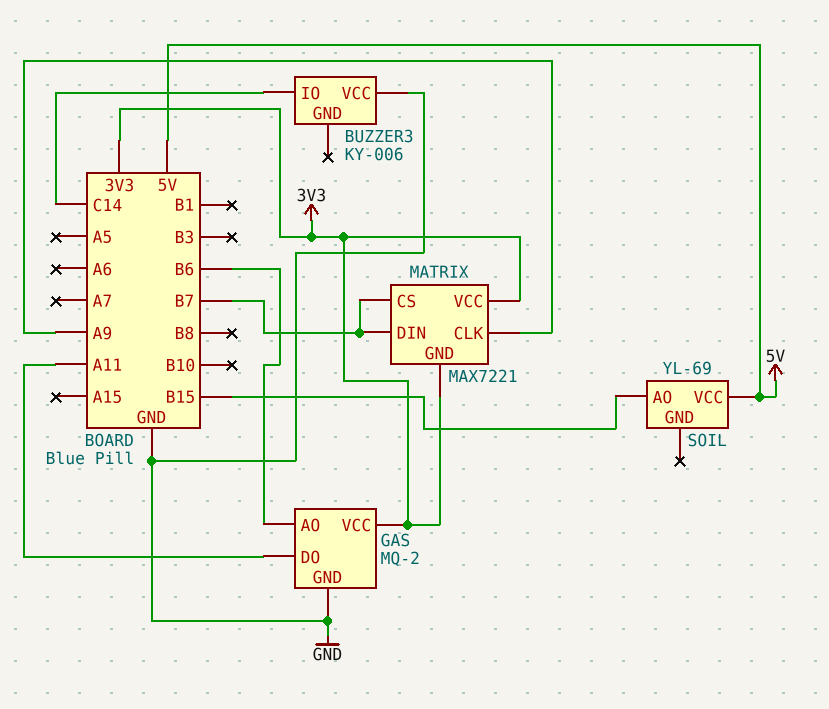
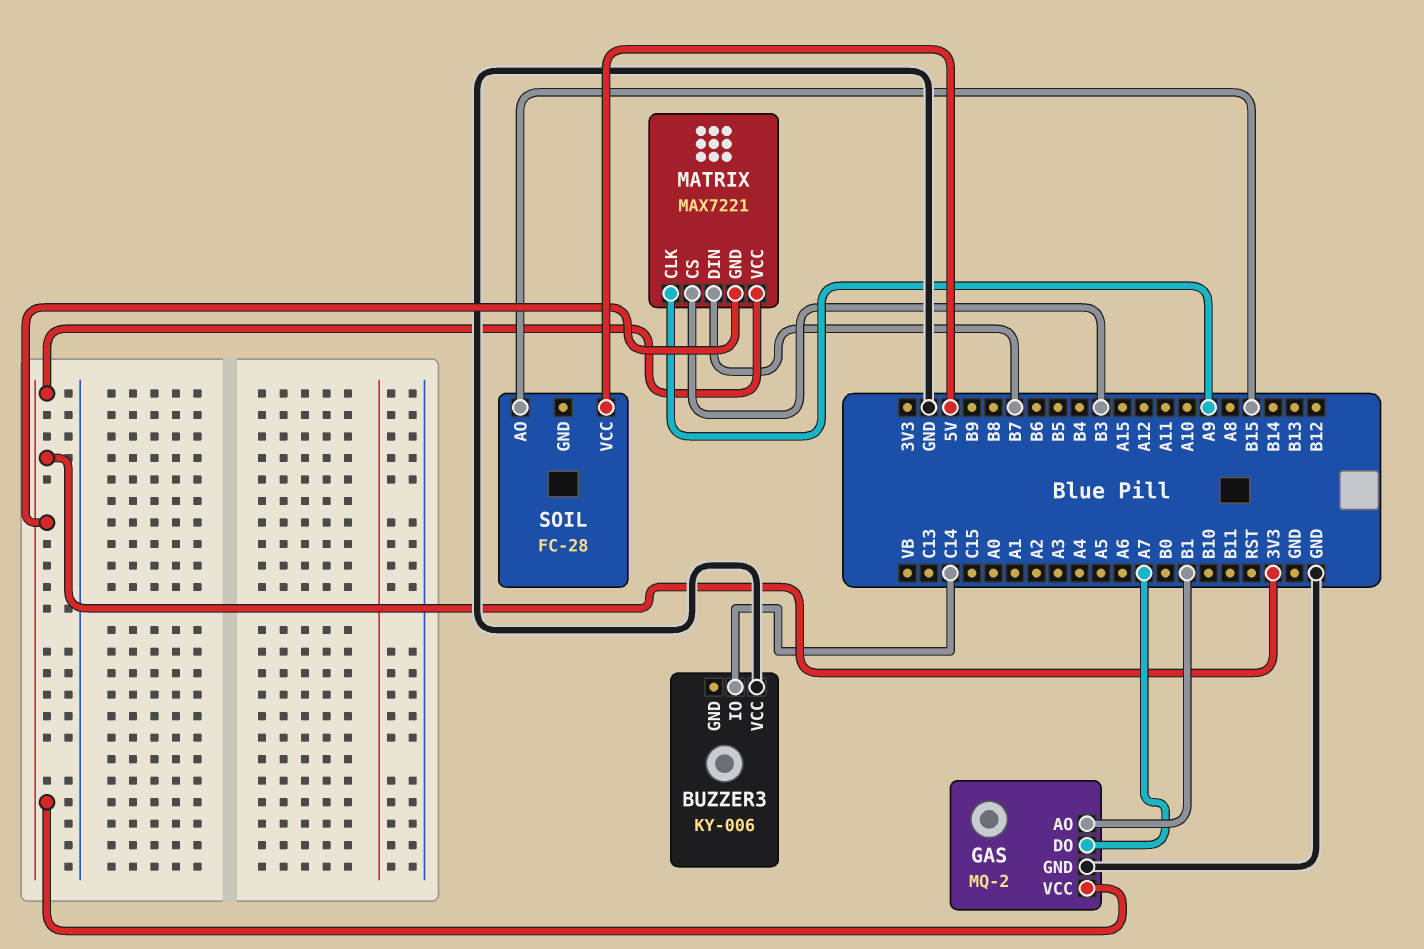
GAS pin AO: B6 -> B1
GAS pin DO: A11 -> A7
MATRIX pin CS: B7 -> B3
SOIL: YL-69 -> FC-28

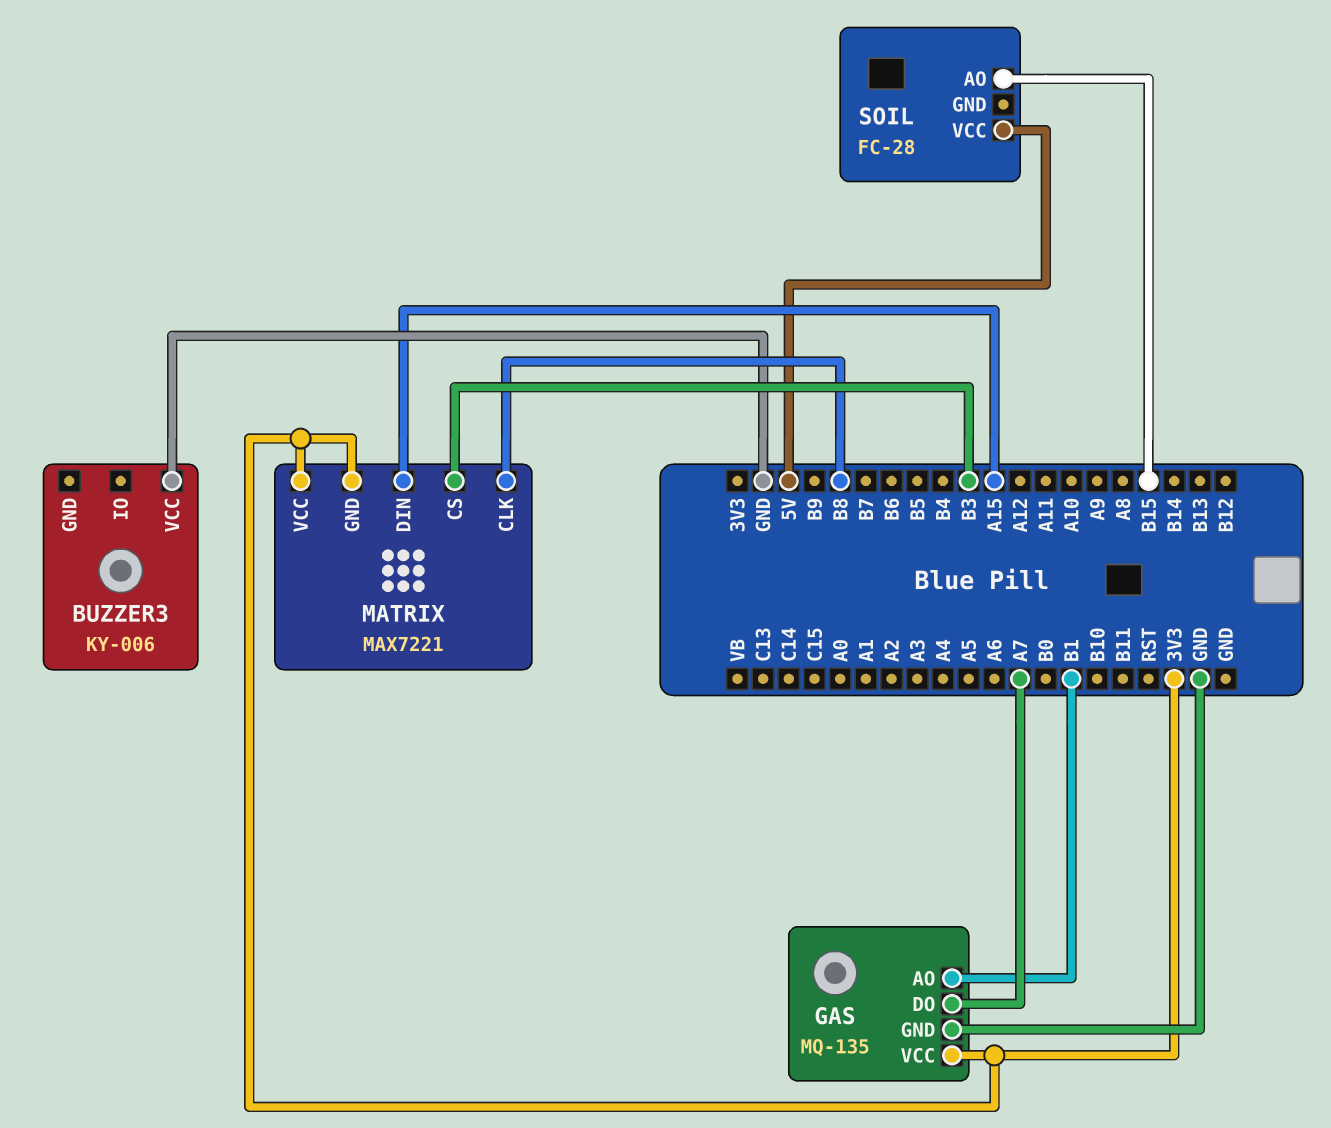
BUZZER3 pin IO: C14 -> none
GAS: MQ-2 -> MQ-135
MATRIX pin CLK: A9 -> B8
MATRIX pin DIN: B7 -> A15

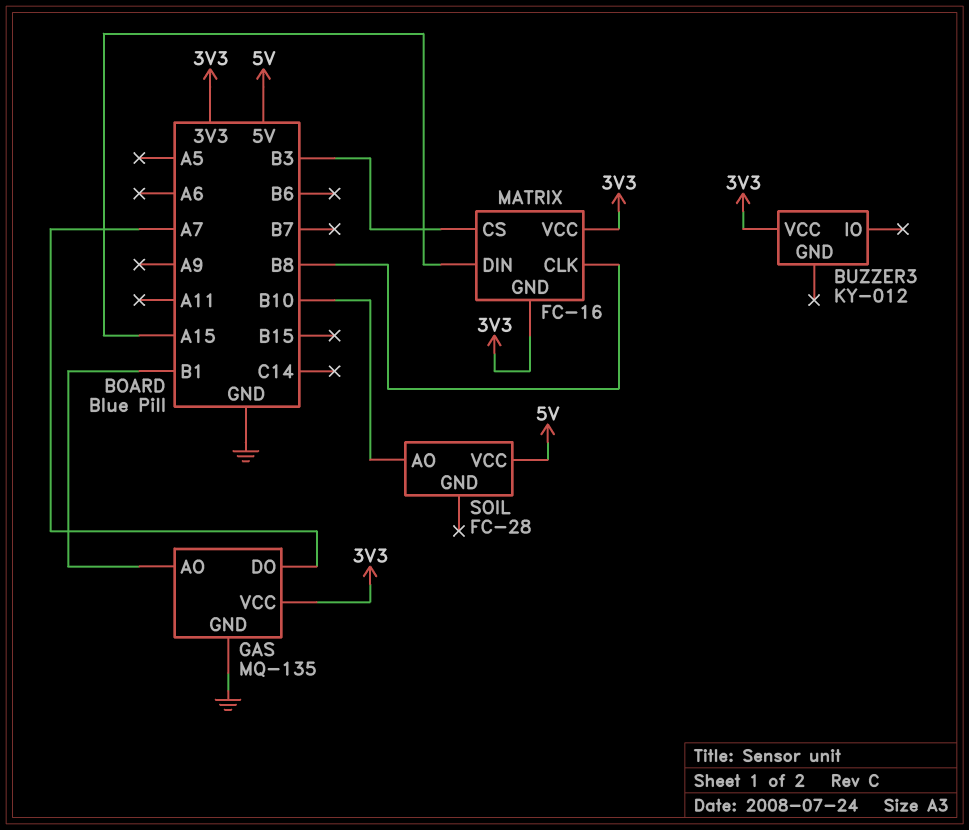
BUZZER3: KY-006 -> KY-012
BUZZER3 pin VCC: GND -> 3V3
MATRIX: MAX7221 -> FC-16
SOIL pin AO: B15 -> B10

